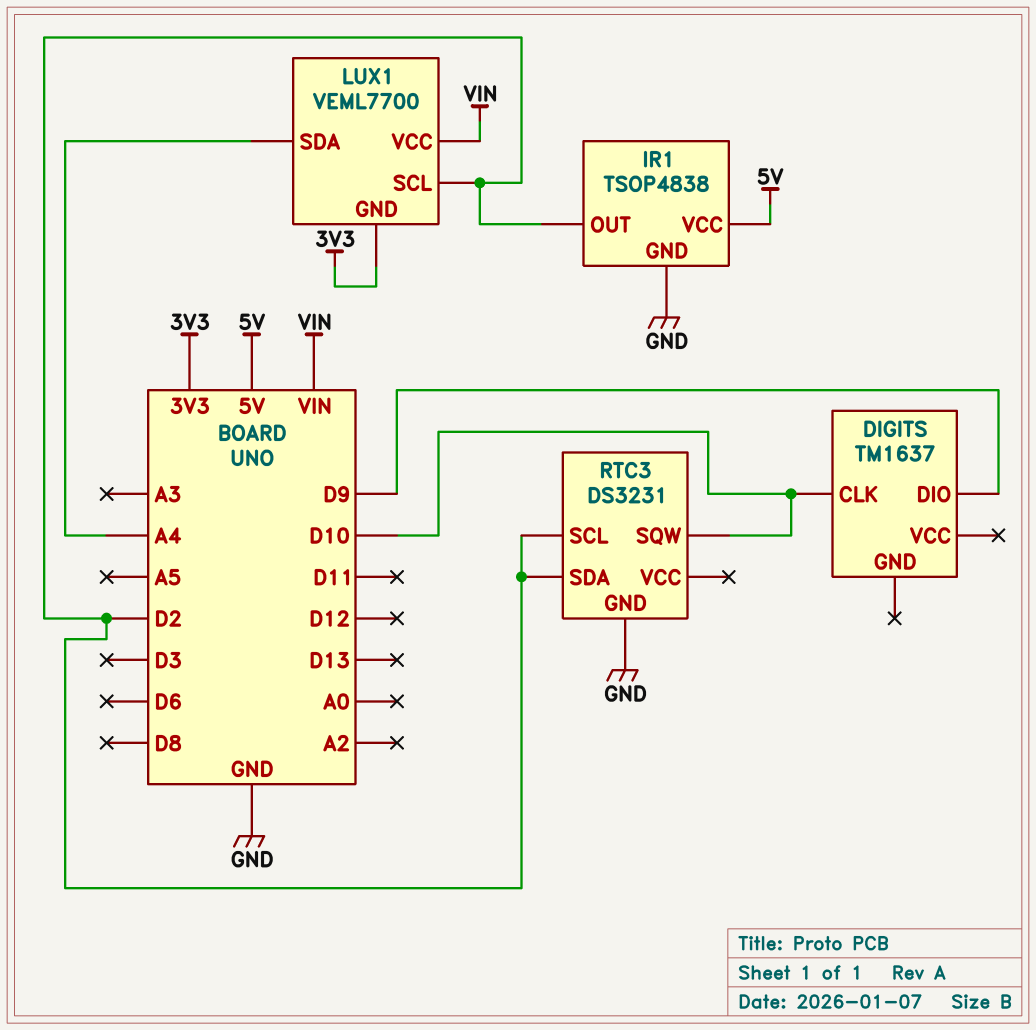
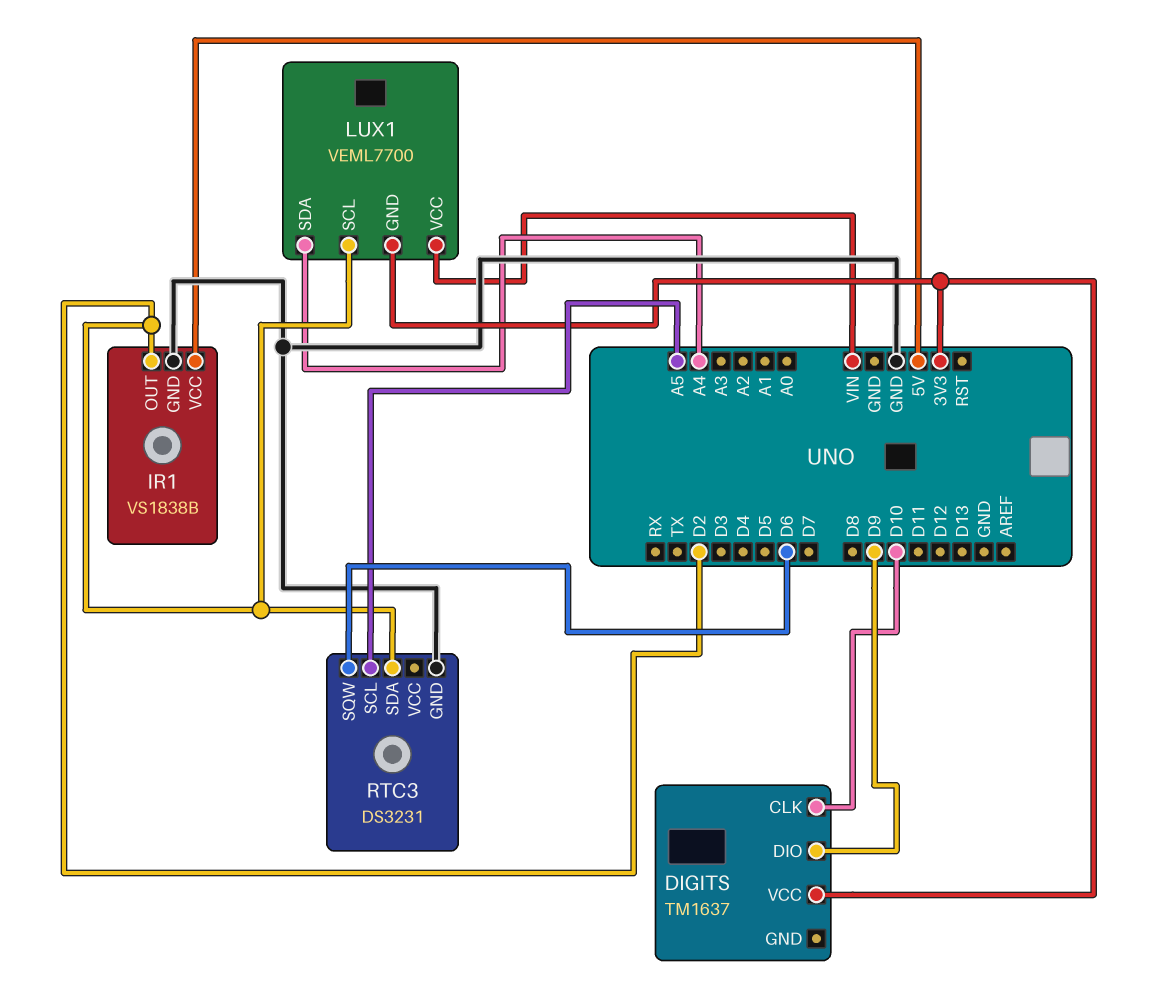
DIGITS pin VCC: none -> 3V3
IR1: TSOP4838 -> VS1838B
RTC3 pin SCL: D2 -> A5
RTC3 pin SQW: D10 -> D6

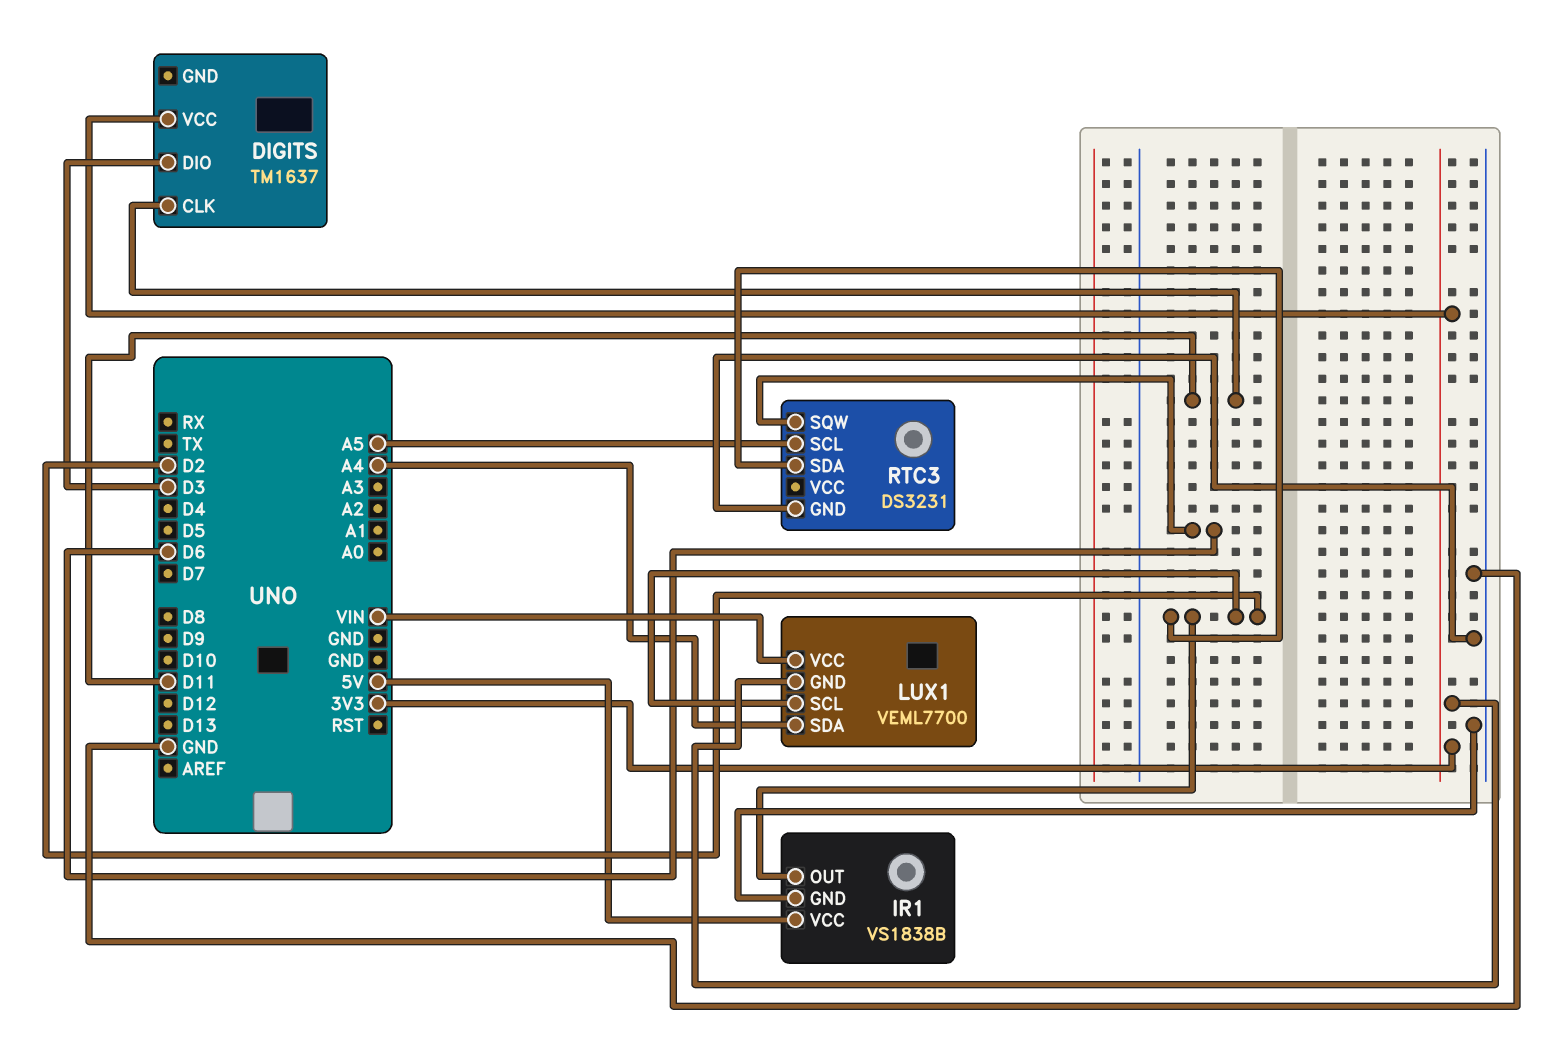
DIGITS pin CLK: D10 -> D11
DIGITS pin DIO: D9 -> D3

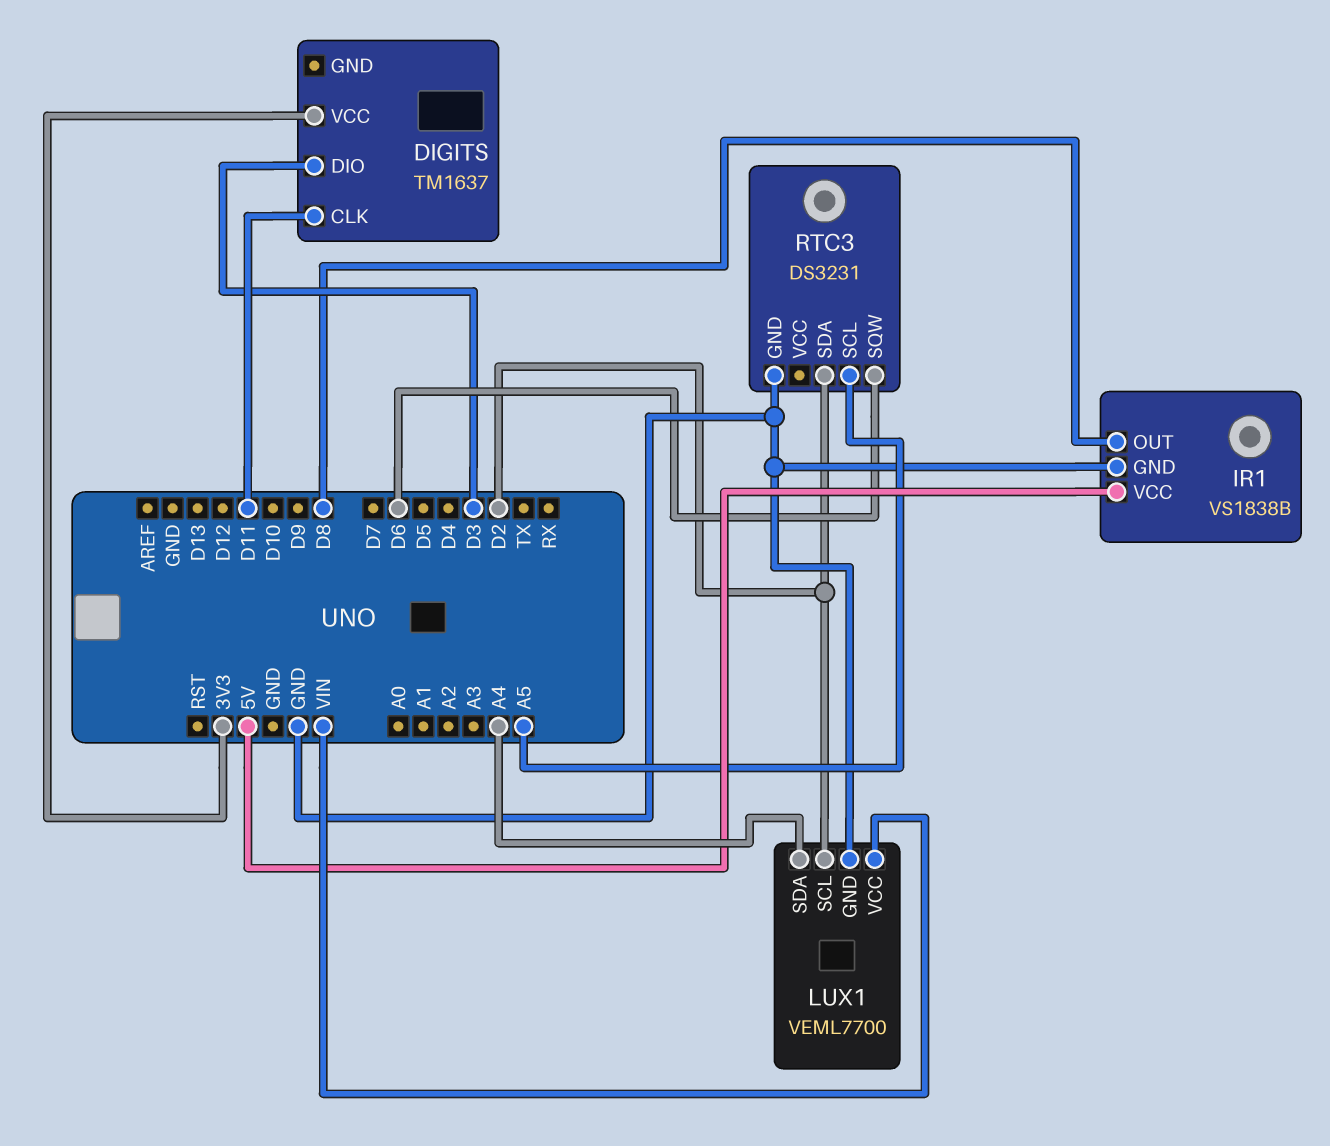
IR1 pin OUT: D2 -> D8
LUX1 pin GND: 3V3 -> GND

